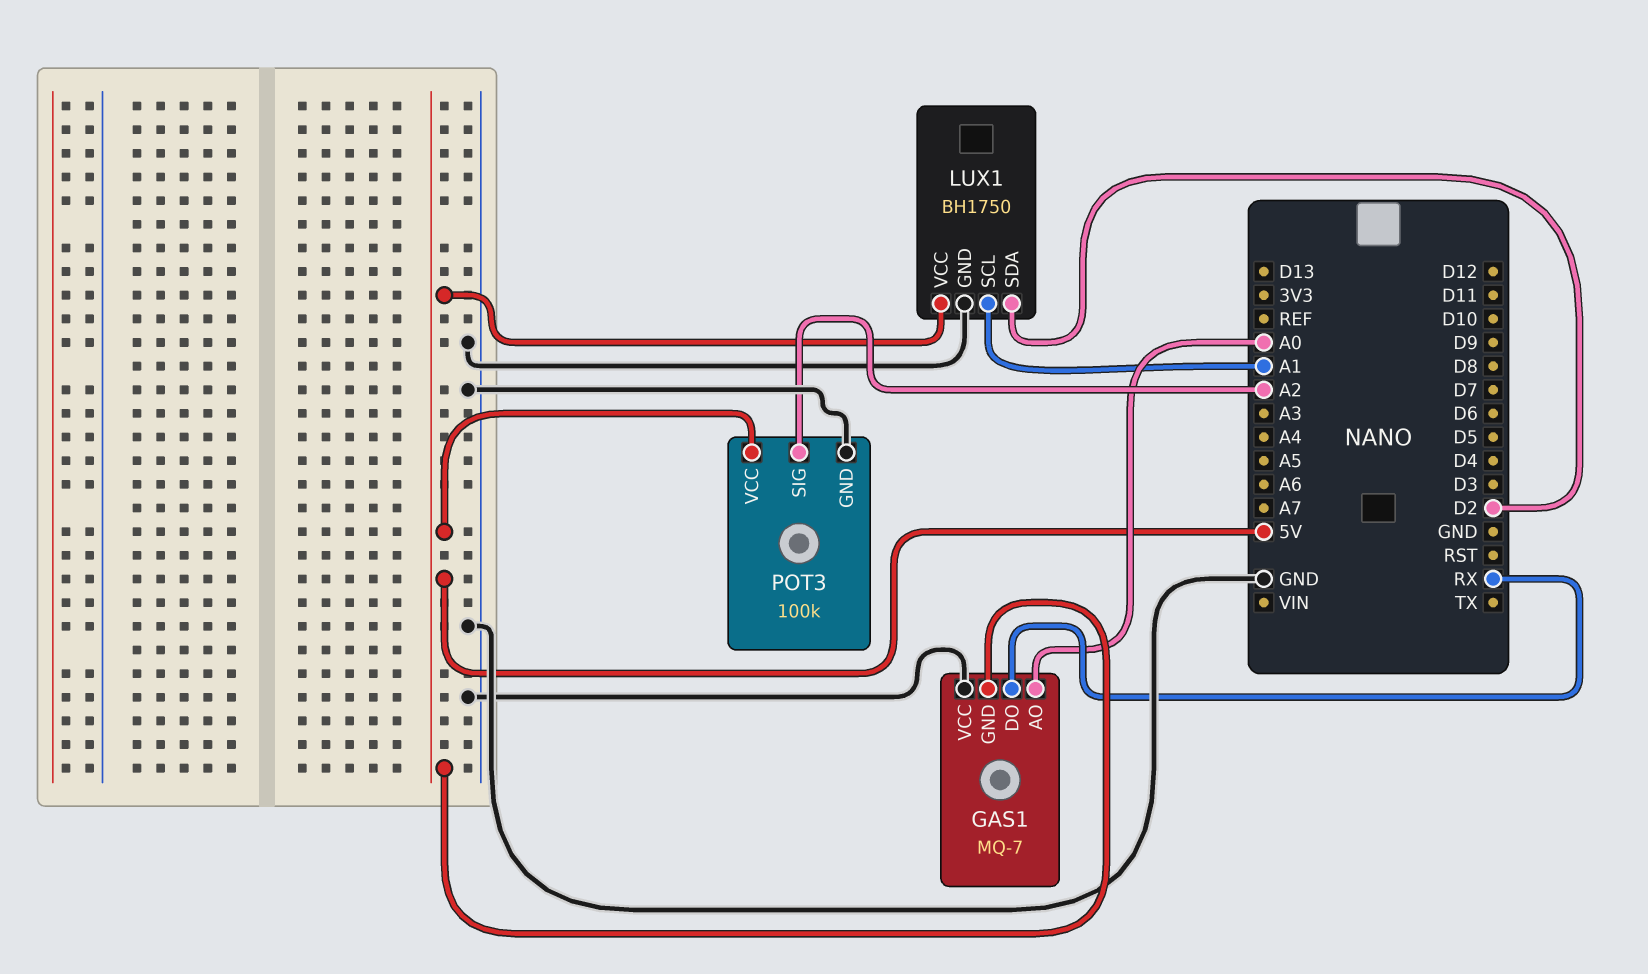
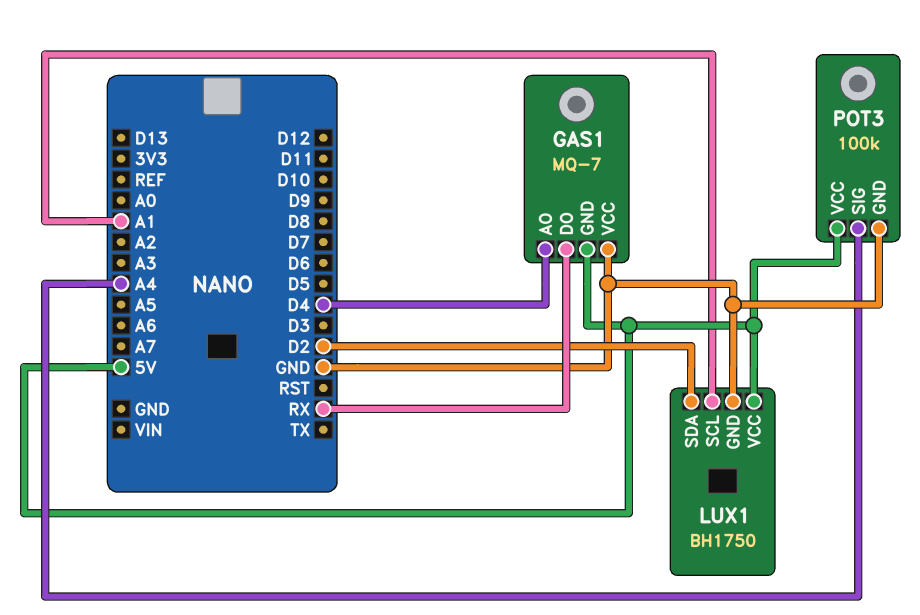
GAS1 pin AO: A0 -> D4
POT3 pin SIG: A2 -> A4

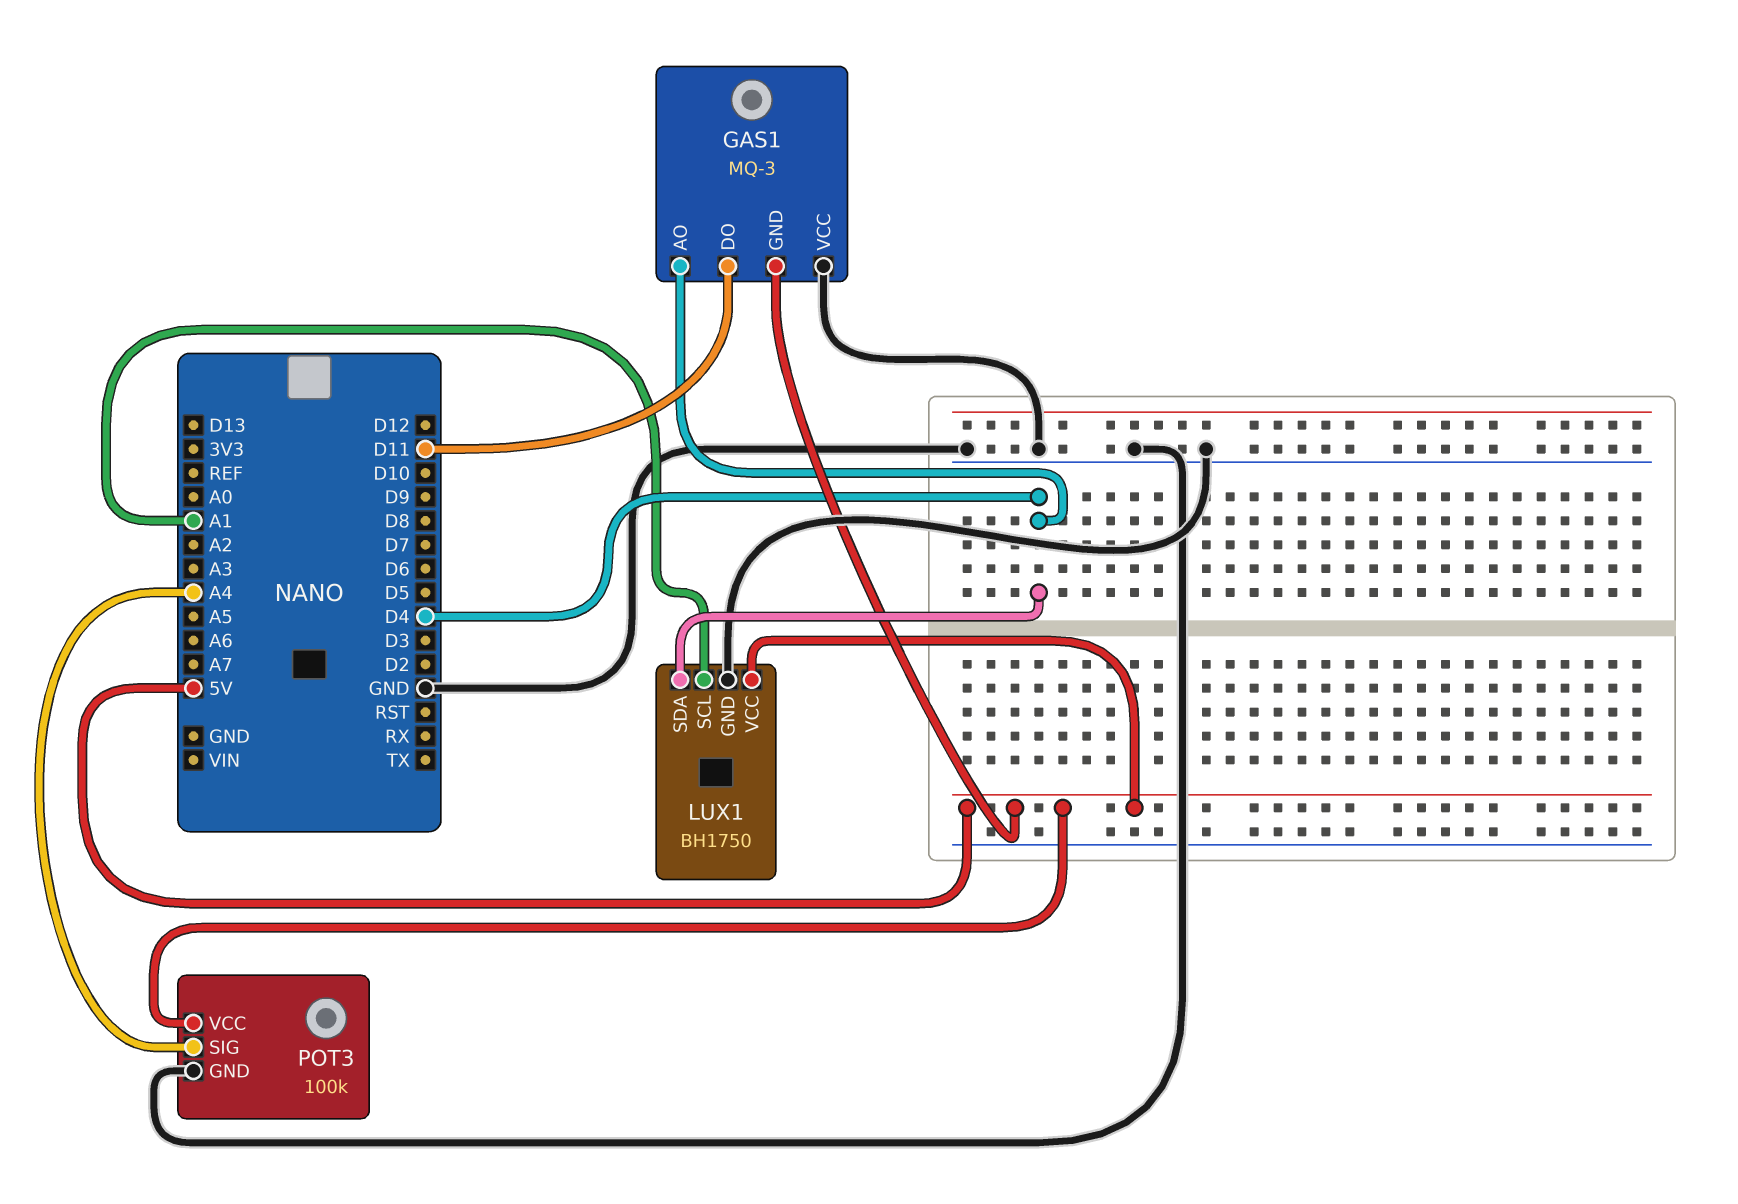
GAS1: MQ-7 -> MQ-3
GAS1 pin DO: RX -> D11
LUX1 pin SDA: D2 -> D4

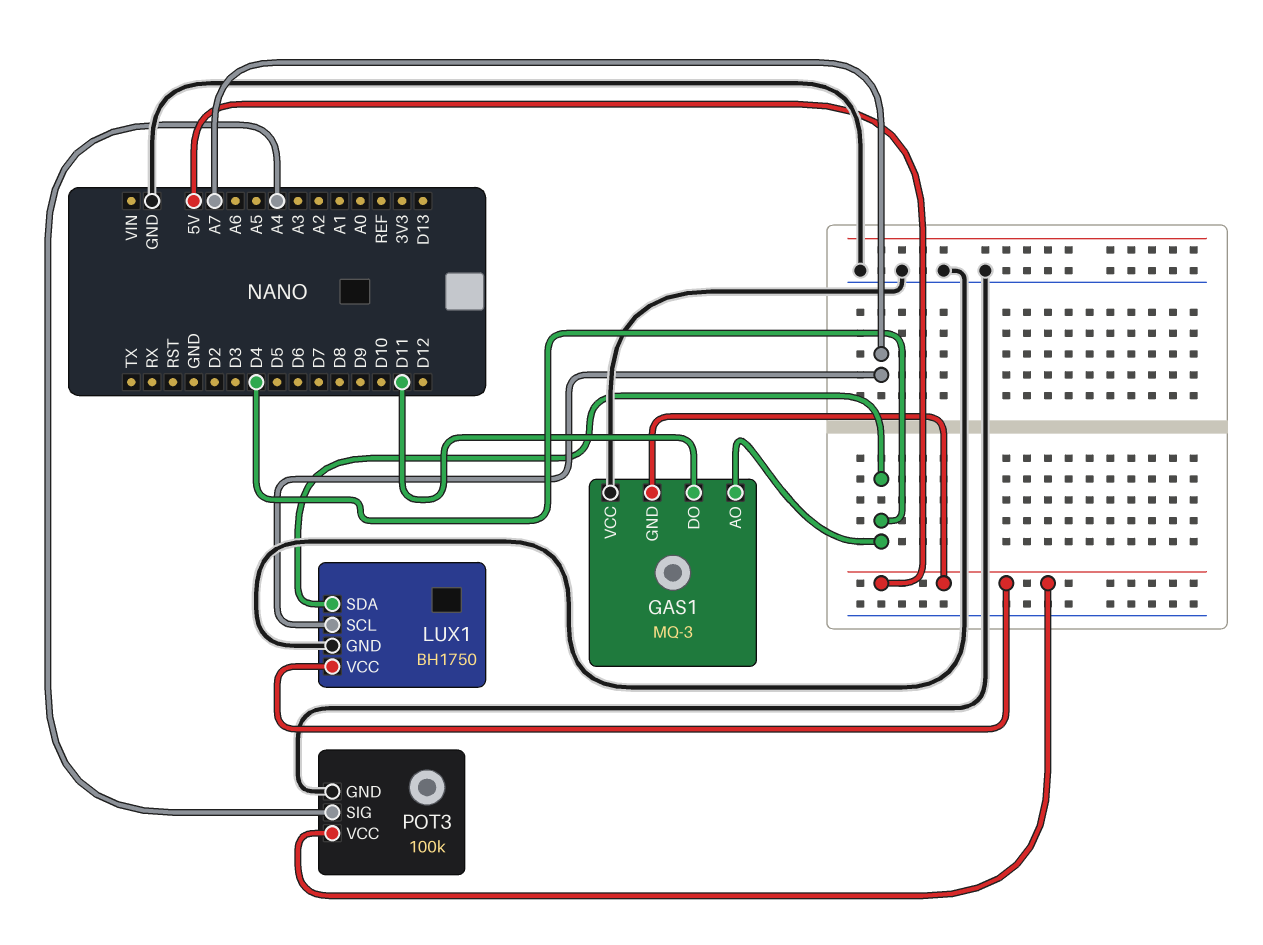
LUX1 pin SCL: A1 -> A7

